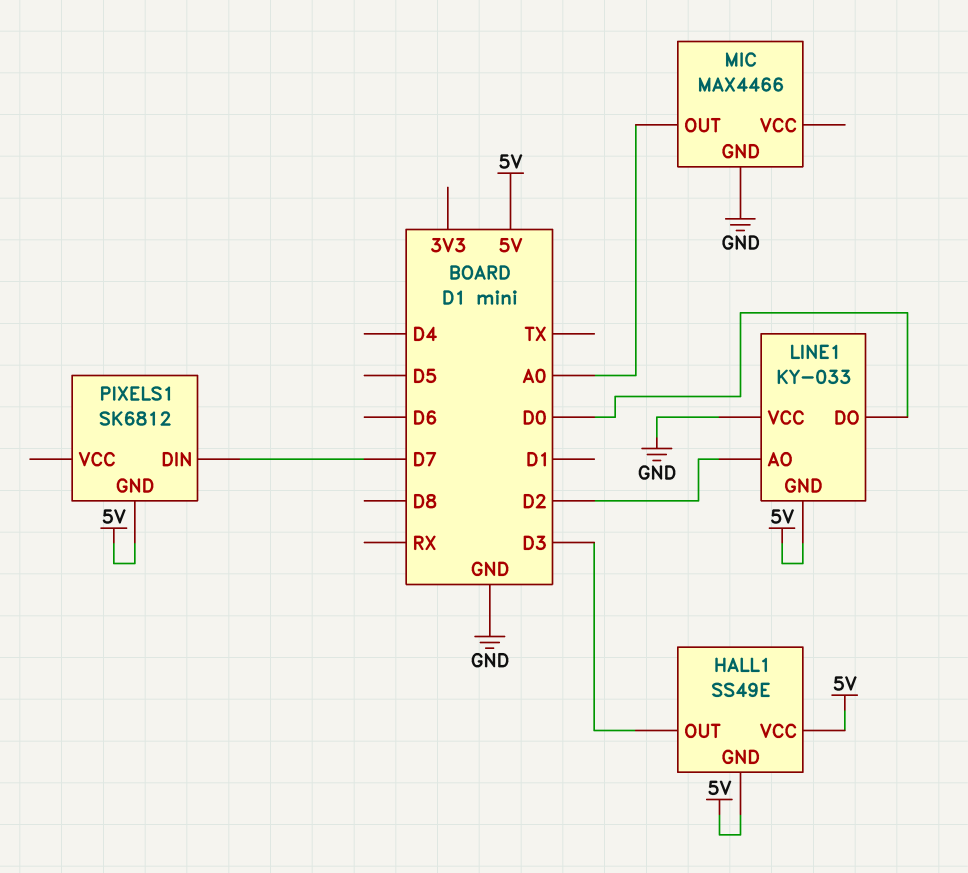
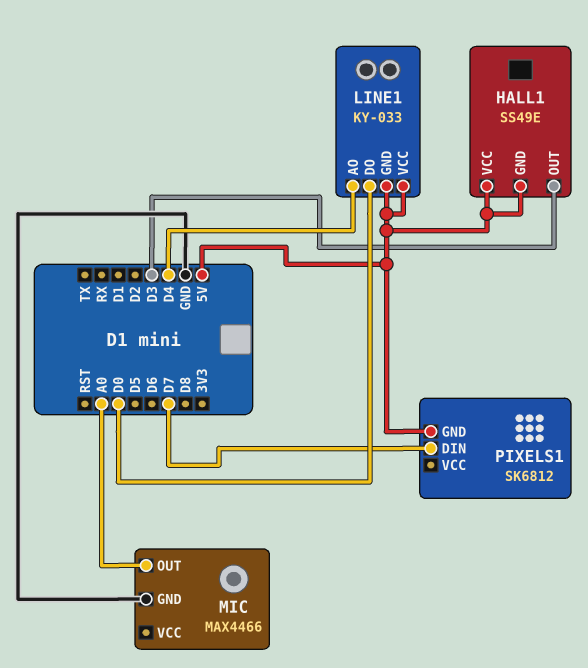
LINE1 pin AO: D2 -> D4
LINE1 pin VCC: GND -> 5V

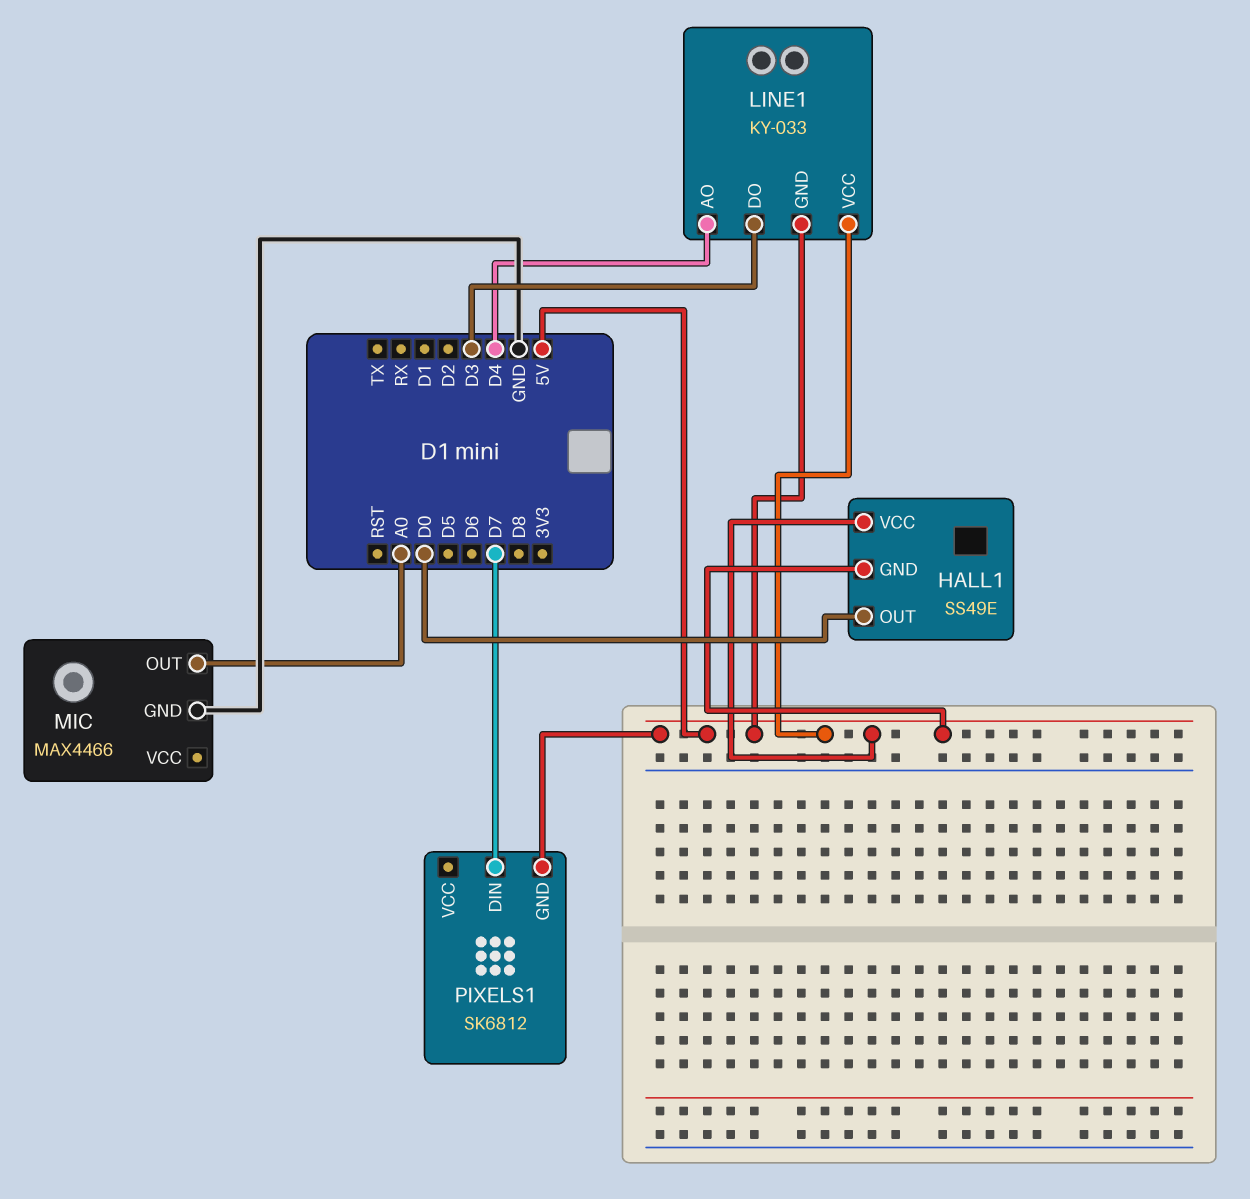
HALL1 pin OUT: D3 -> D0
LINE1 pin DO: D0 -> D3

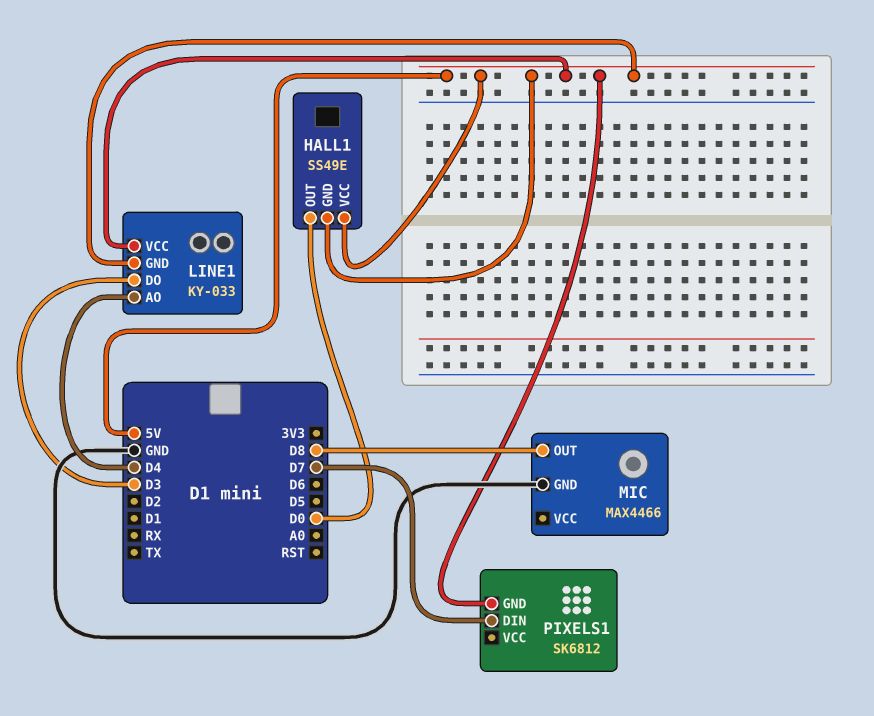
MIC pin OUT: A0 -> D8

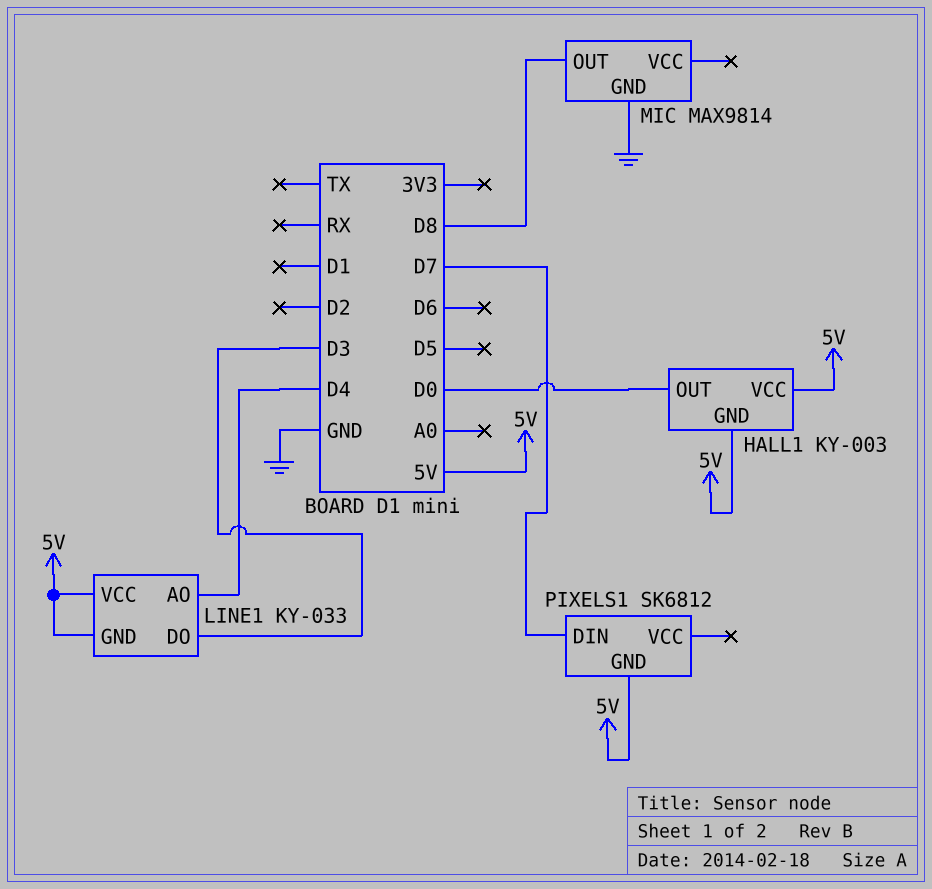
HALL1: SS49E -> KY-003
MIC: MAX4466 -> MAX9814

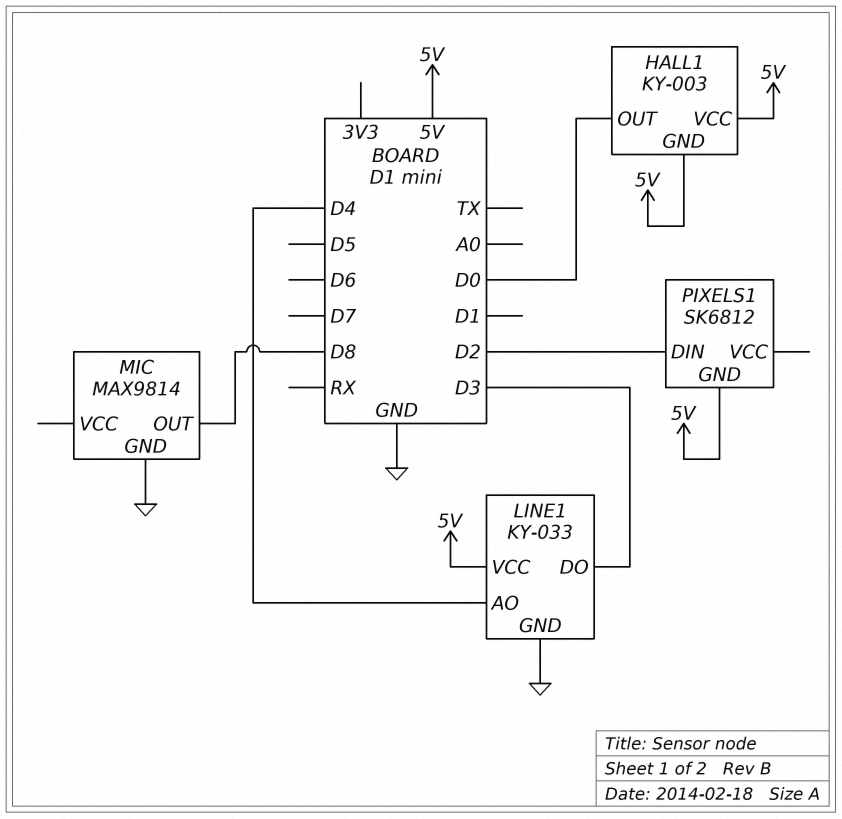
LINE1 pin GND: 5V -> GND
PIXELS1 pin DIN: D7 -> D2

